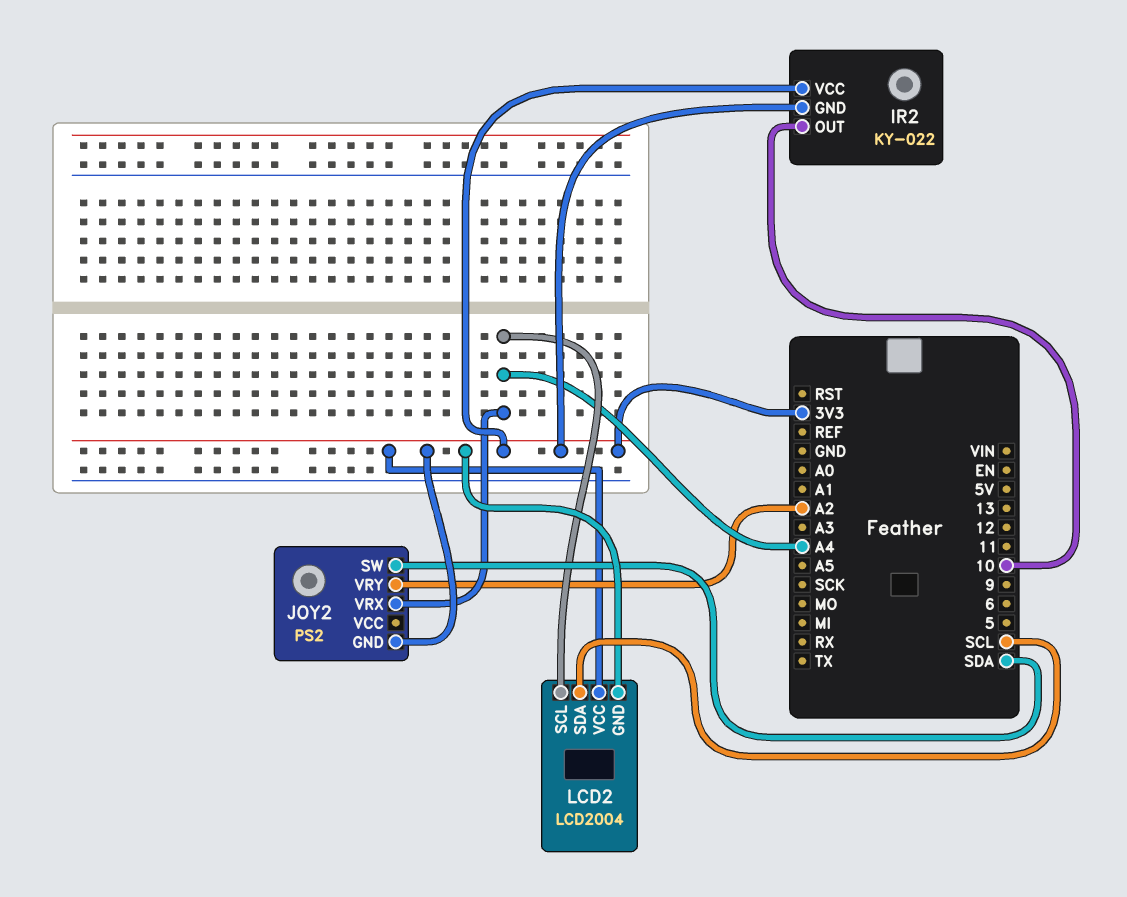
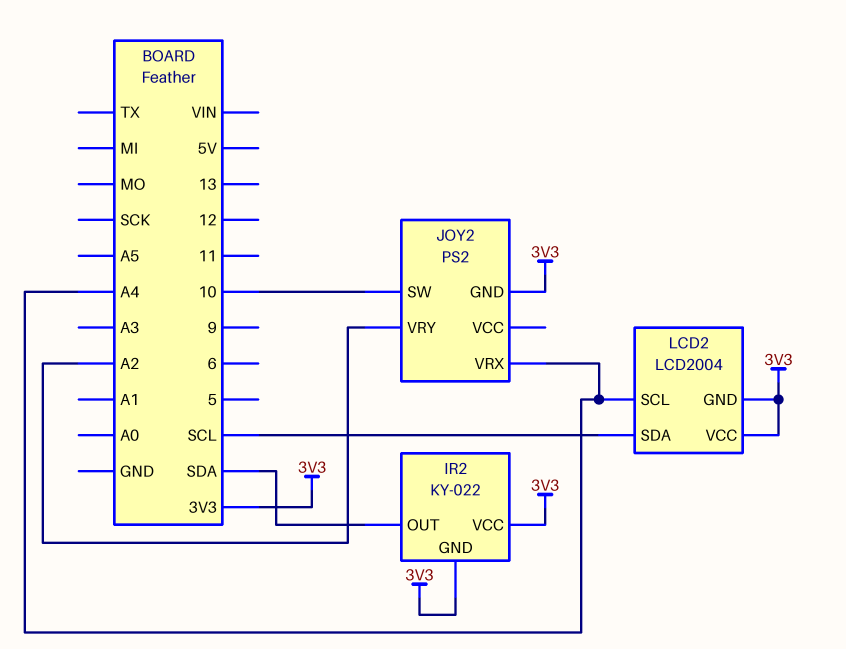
IR2 pin OUT: 10 -> SDA
JOY2 pin SW: SDA -> 10

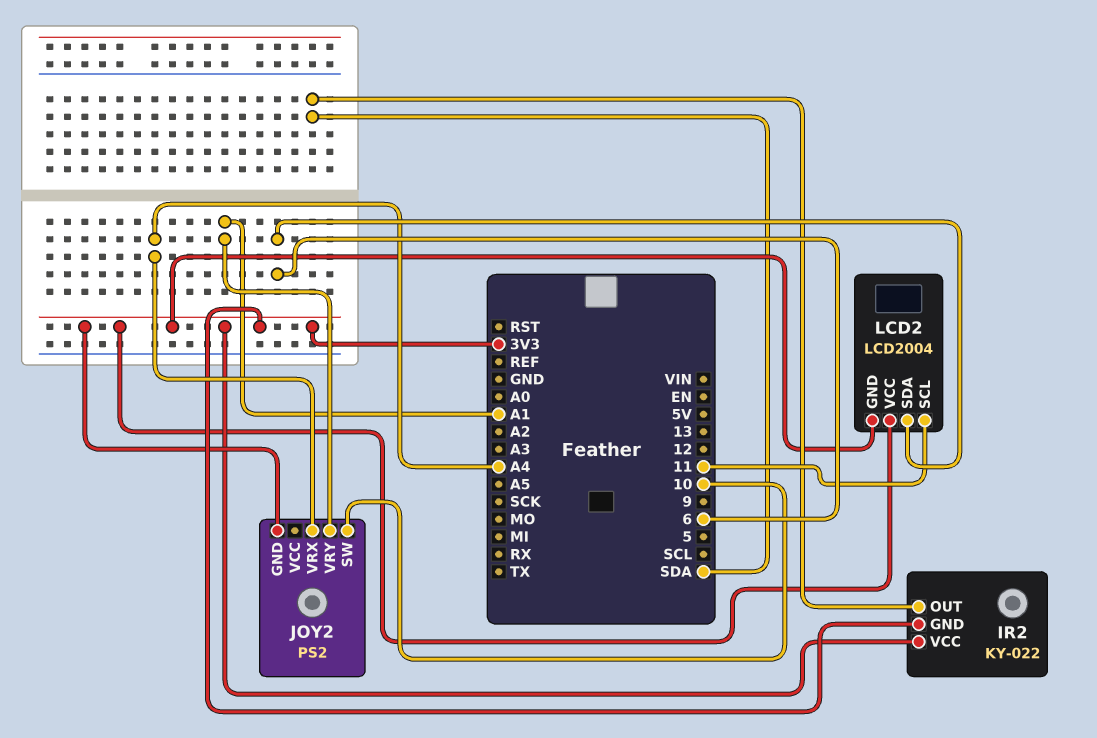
JOY2 pin VRY: A2 -> A1
LCD2 pin SCL: A4 -> 11
LCD2 pin SDA: SCL -> 6

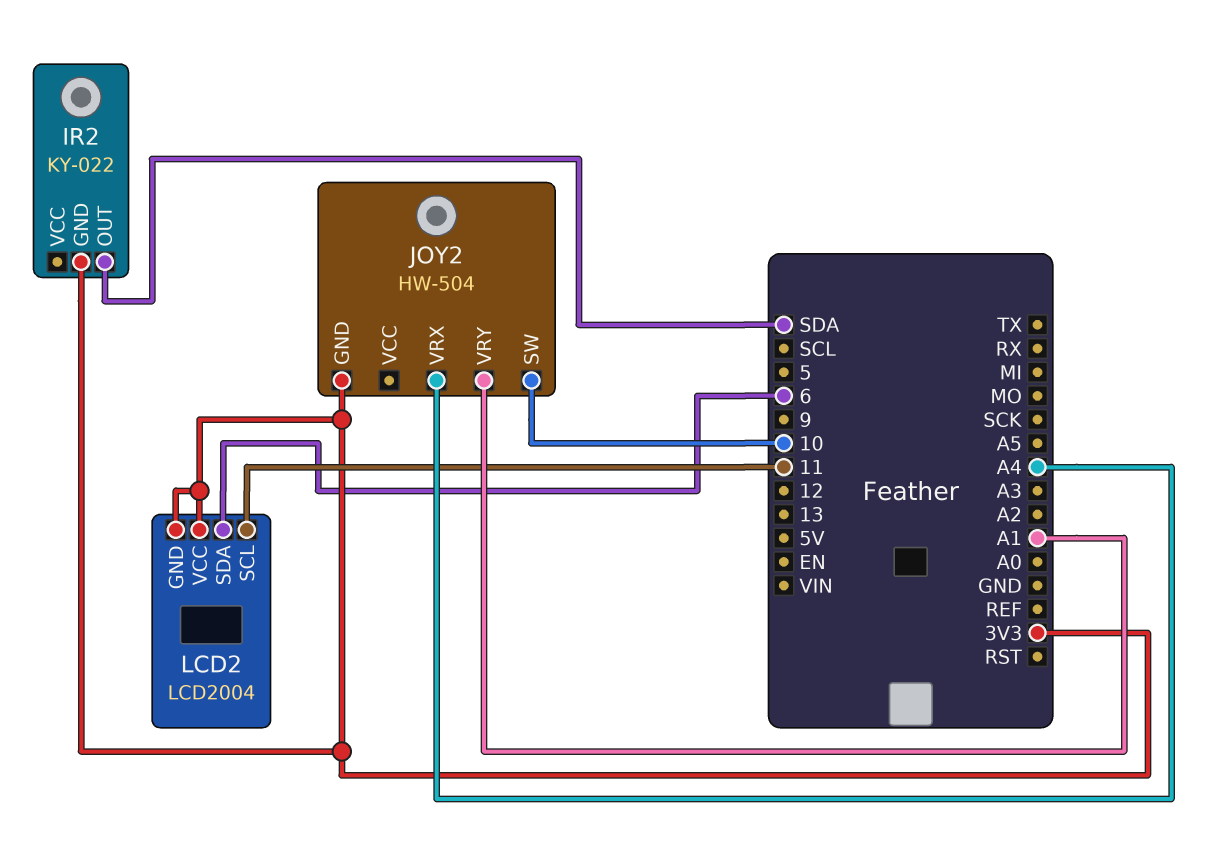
IR2 pin VCC: 3V3 -> none
JOY2: PS2 -> HW-504

